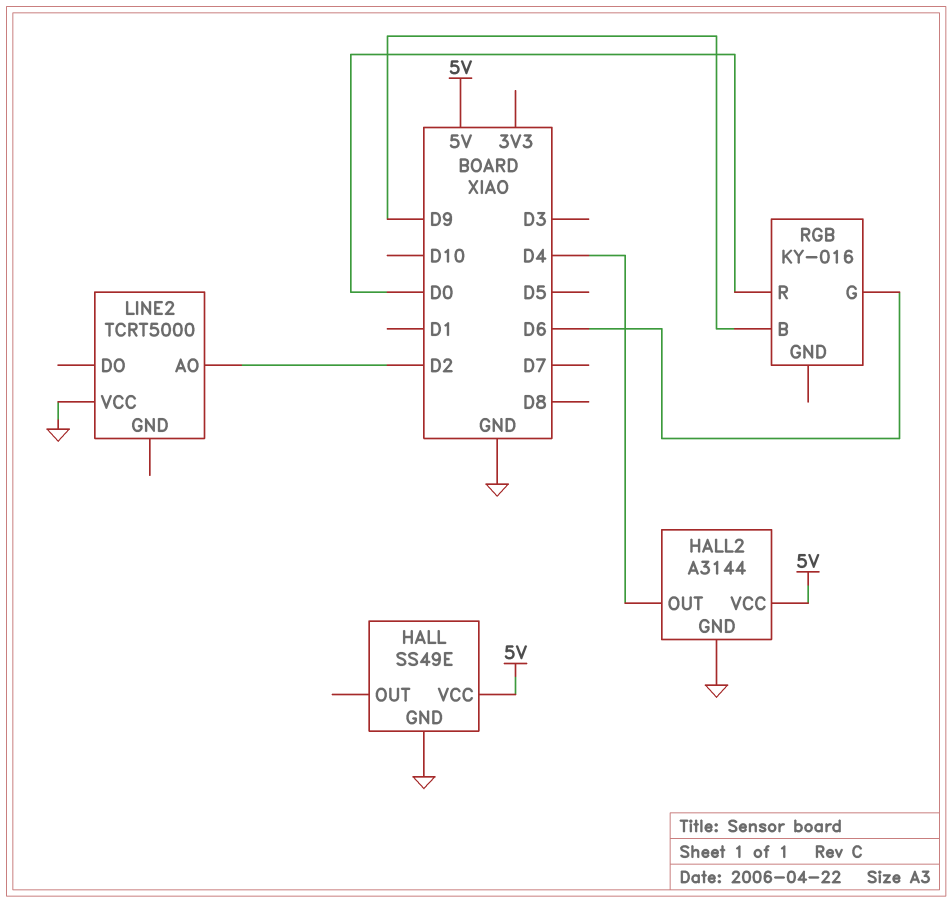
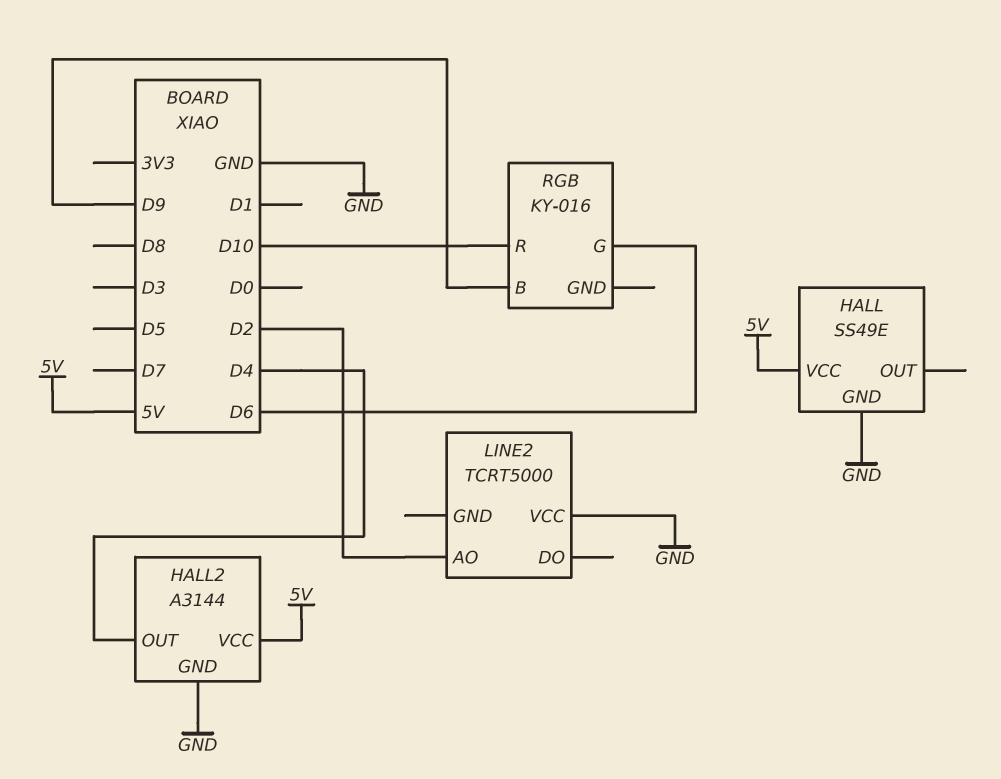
RGB pin R: D0 -> D10

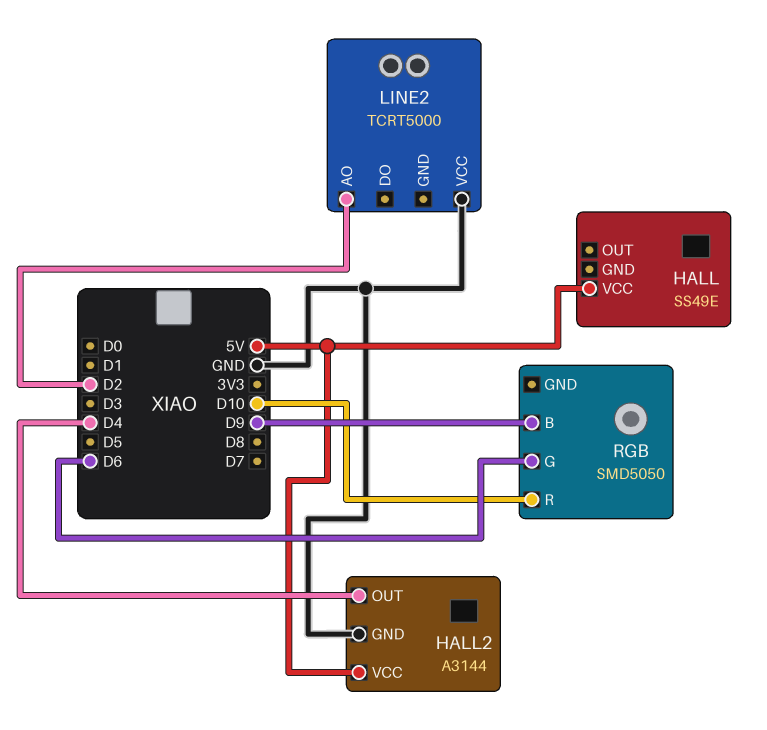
HALL pin GND: GND -> none
RGB: KY-016 -> SMD5050

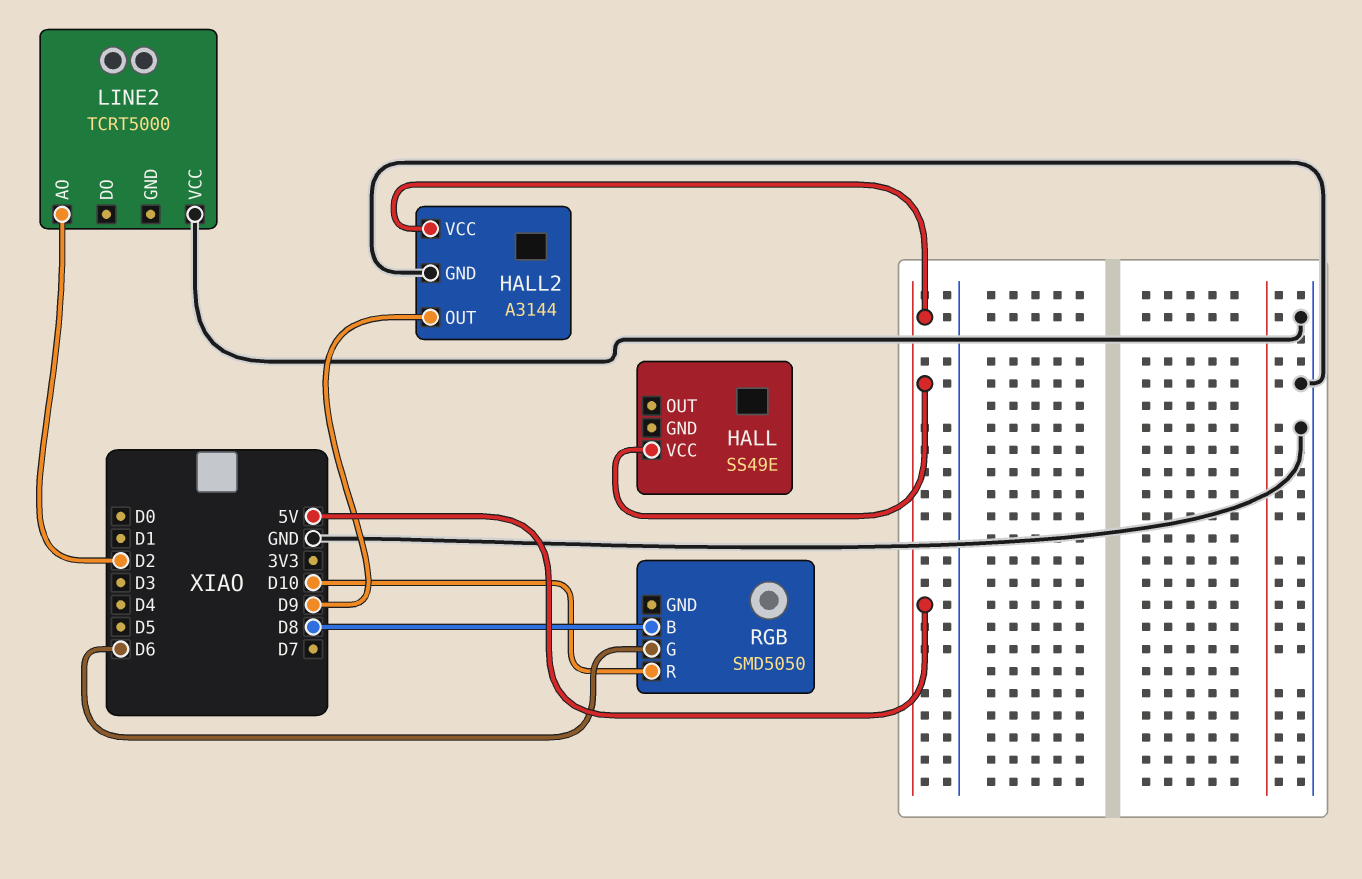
HALL2 pin OUT: D4 -> D9
RGB pin B: D9 -> D8

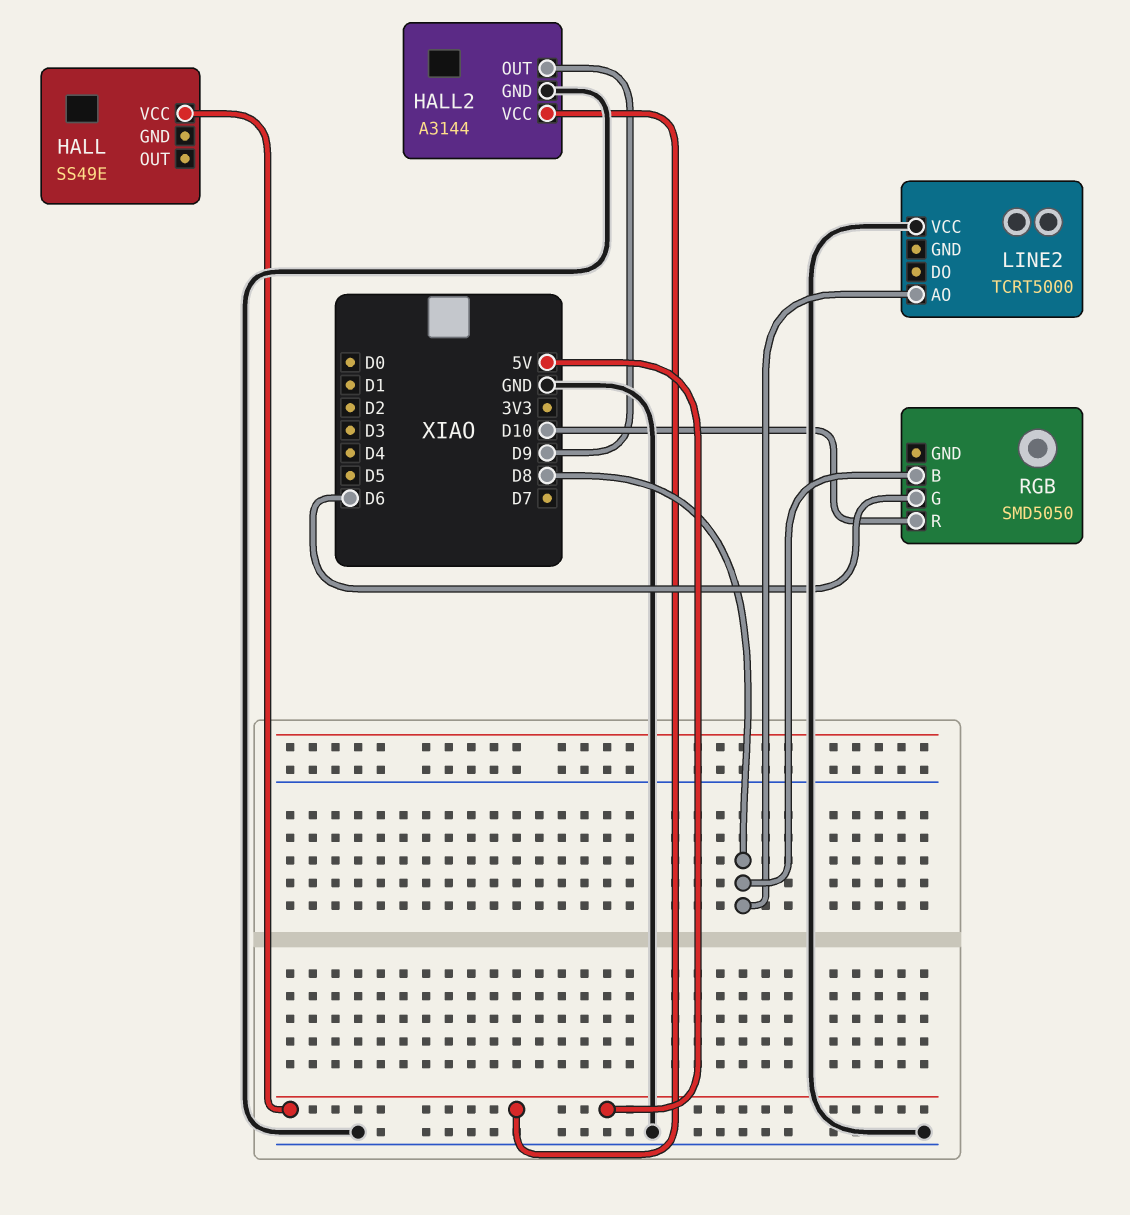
LINE2 pin AO: D2 -> D8

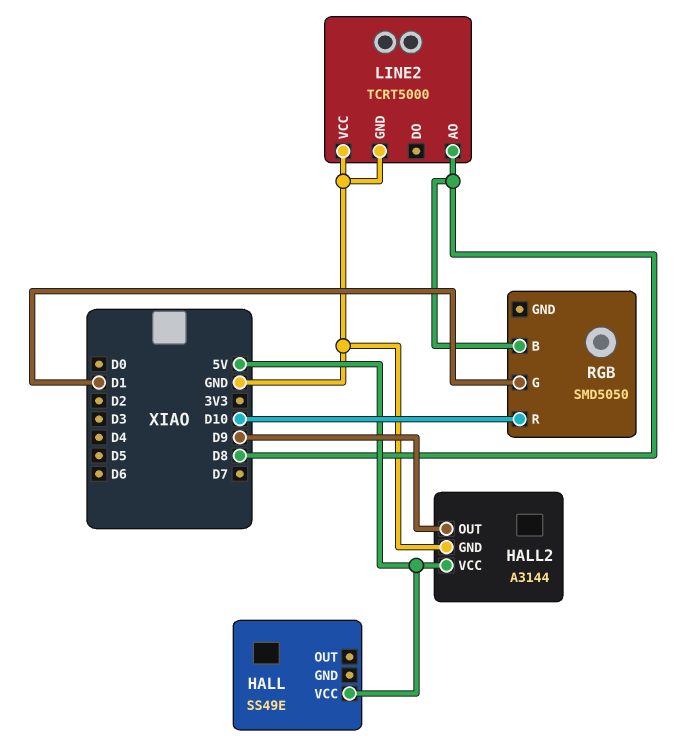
LINE2 pin GND: none -> GND
RGB pin G: D6 -> D1

